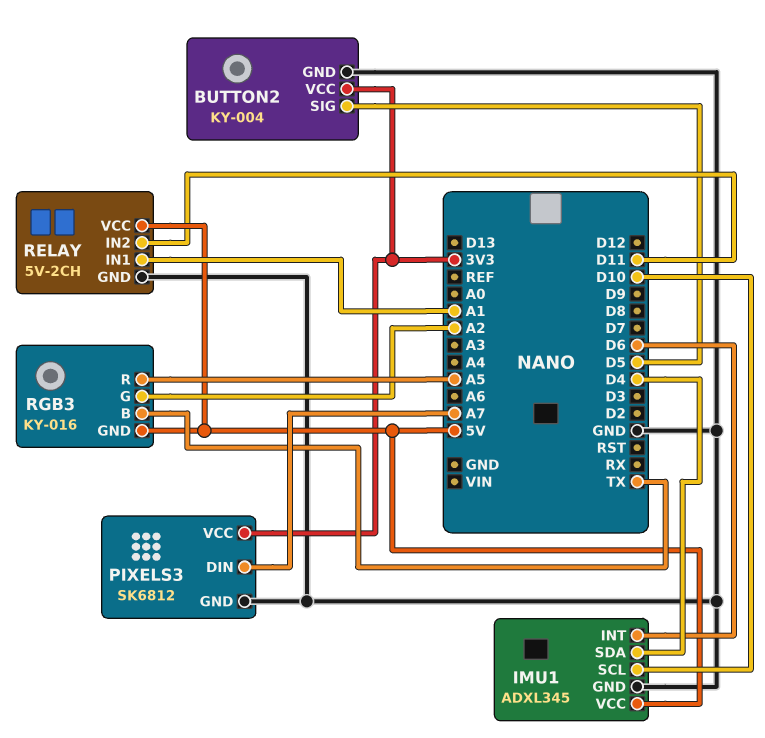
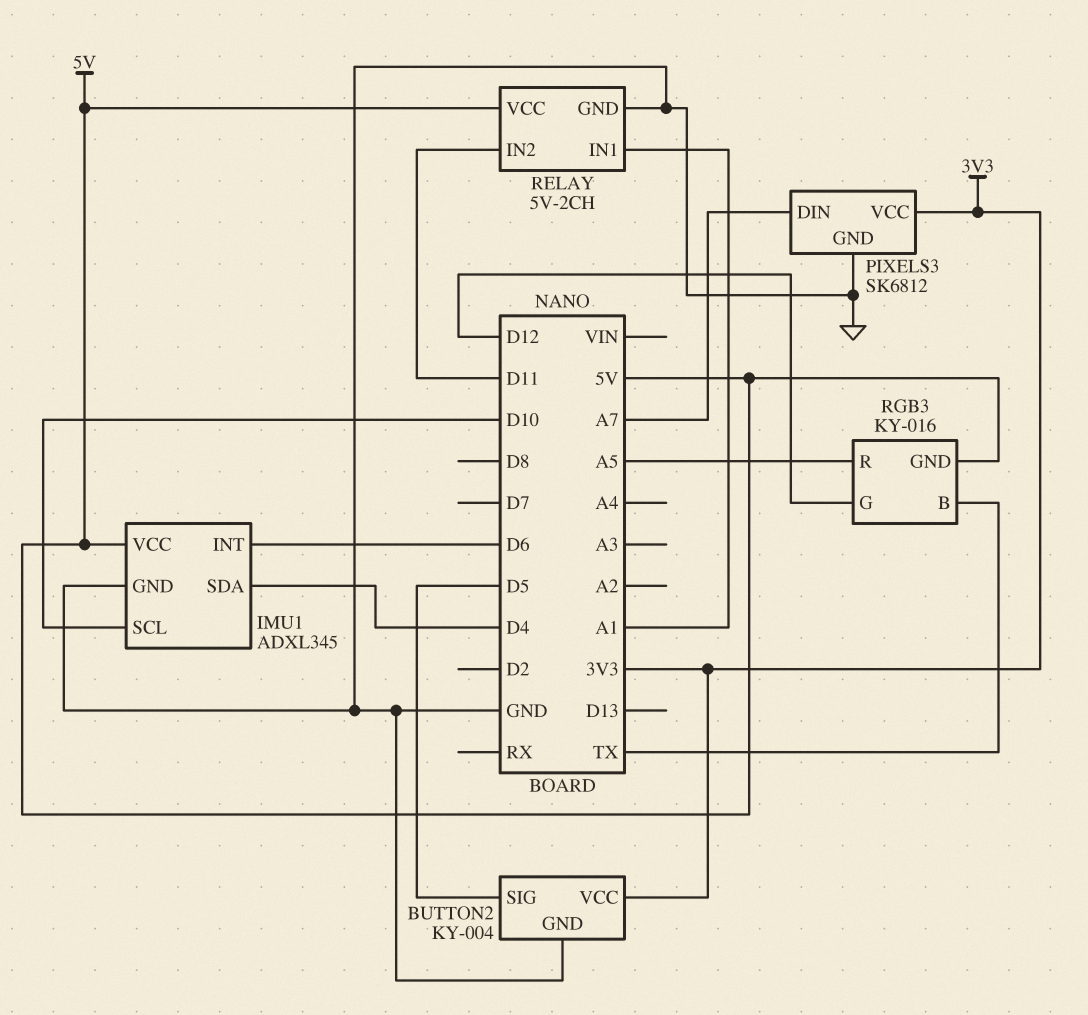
RGB3 pin G: A2 -> D12

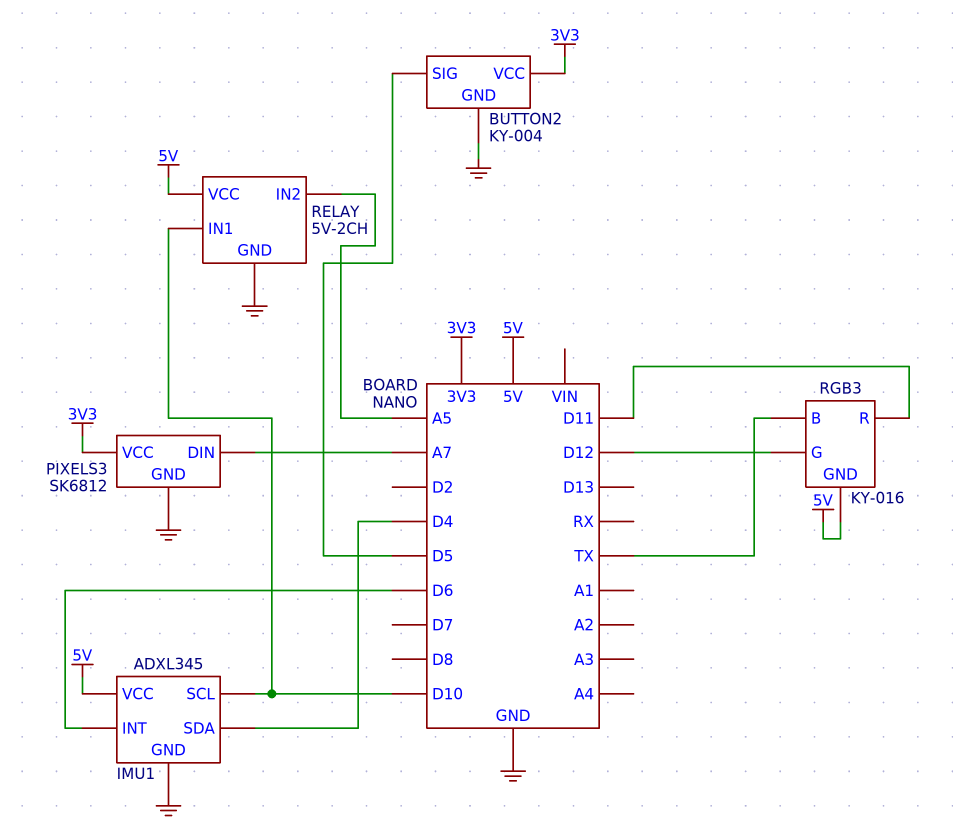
RELAY pin IN1: A1 -> D10
RELAY pin IN2: D11 -> A5
RGB3 pin R: A5 -> D11

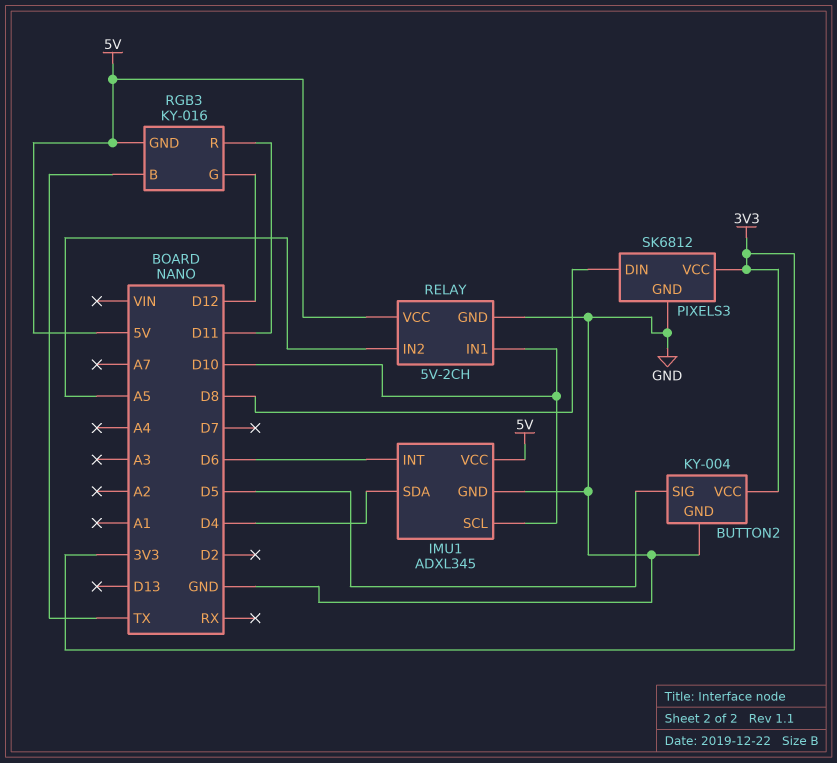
PIXELS3 pin DIN: A7 -> D8

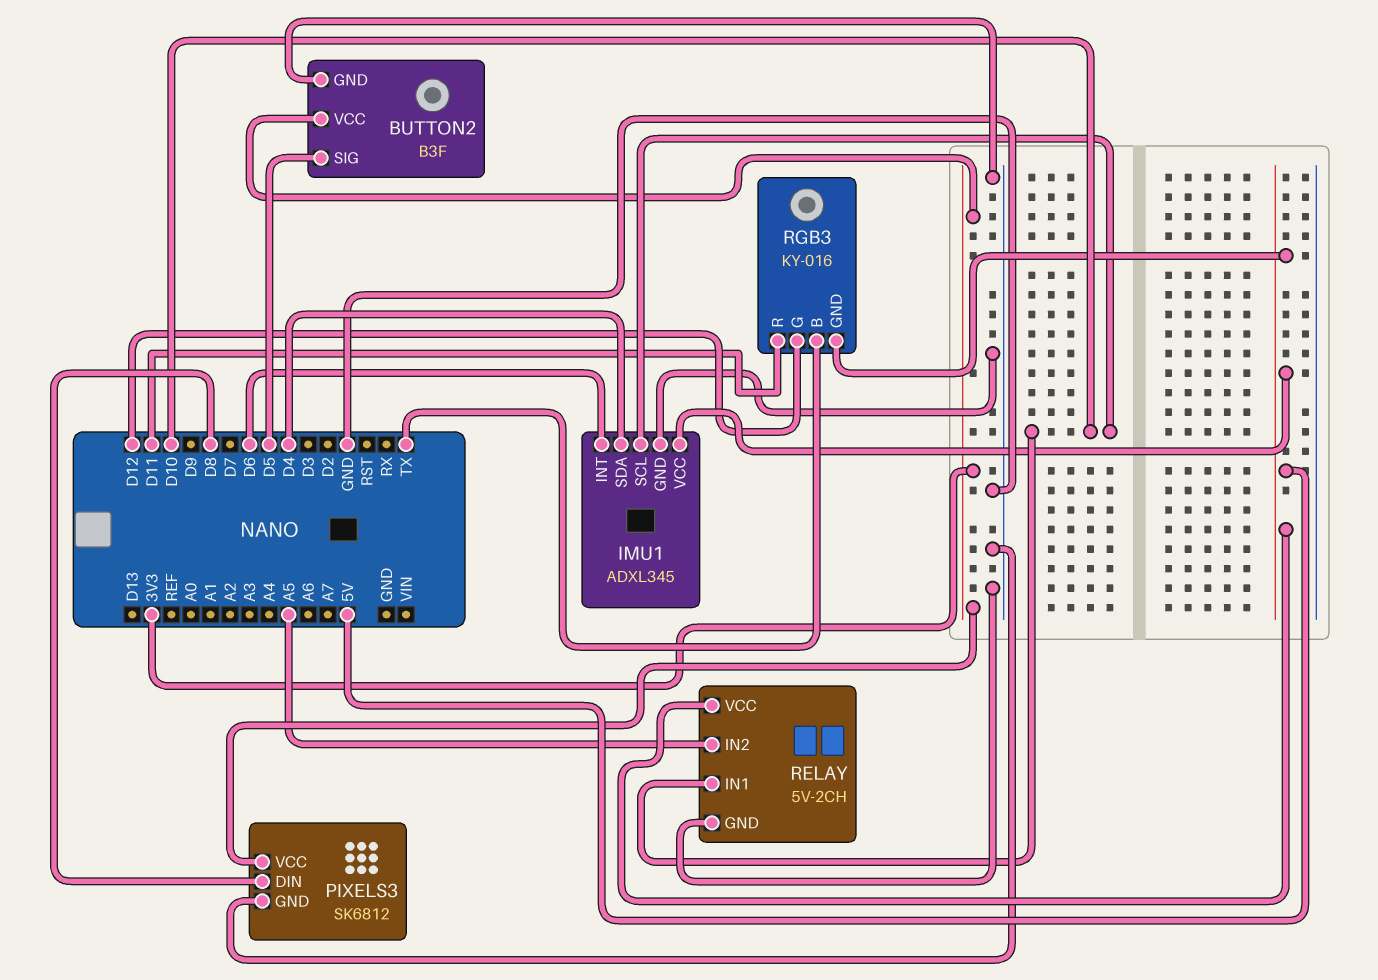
BUTTON2: KY-004 -> B3F

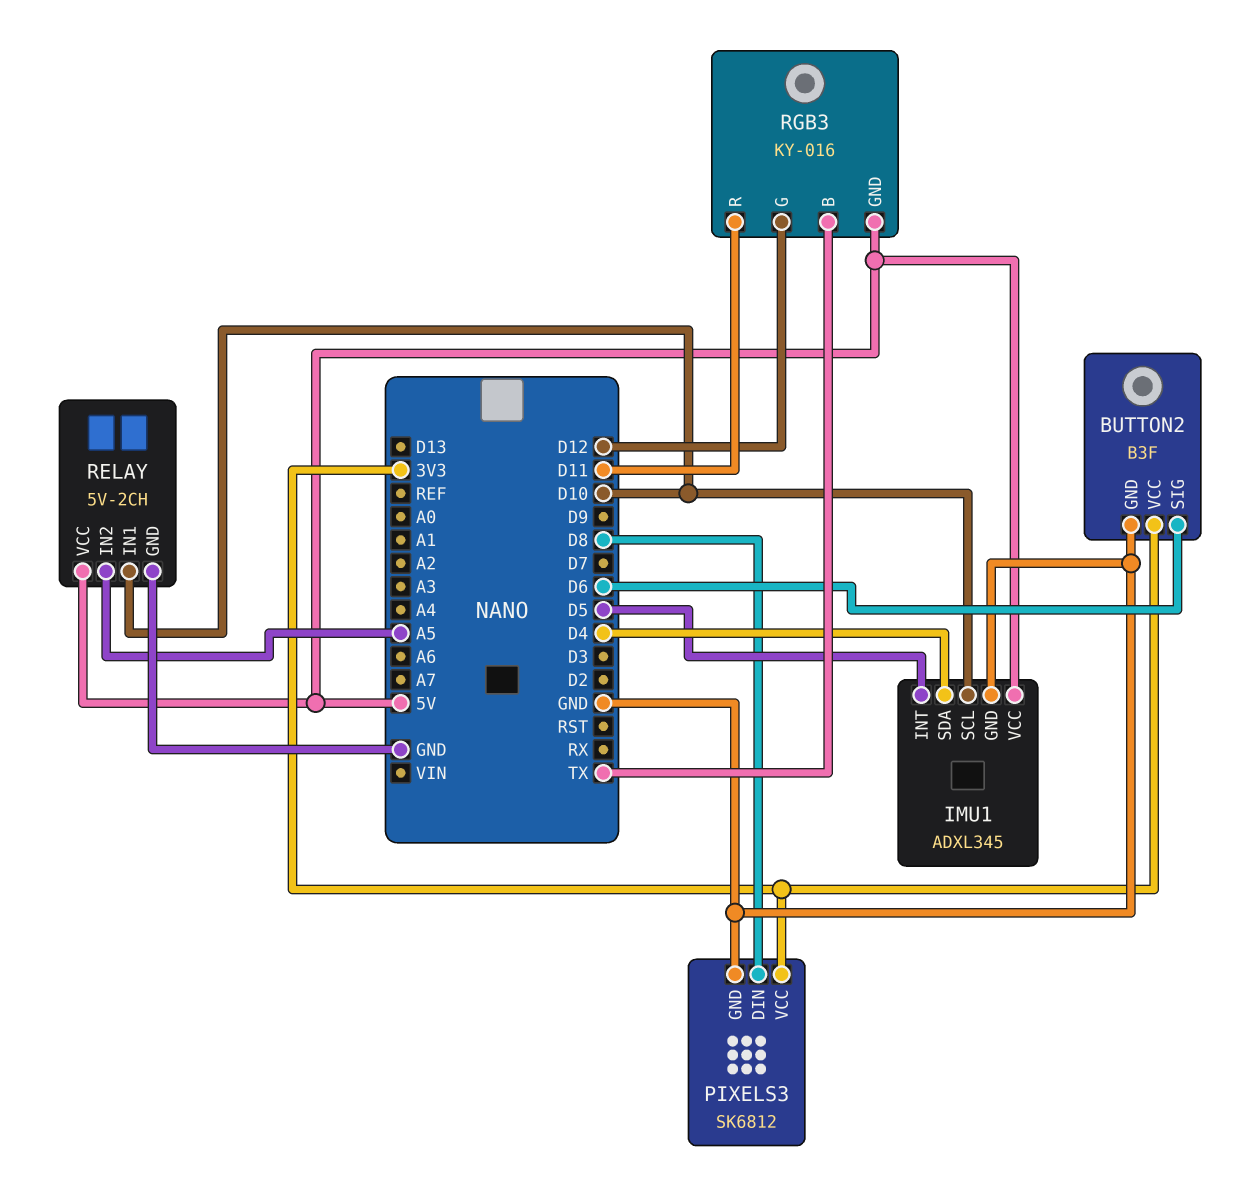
BUTTON2 pin SIG: D5 -> D6
IMU1 pin INT: D6 -> D5

